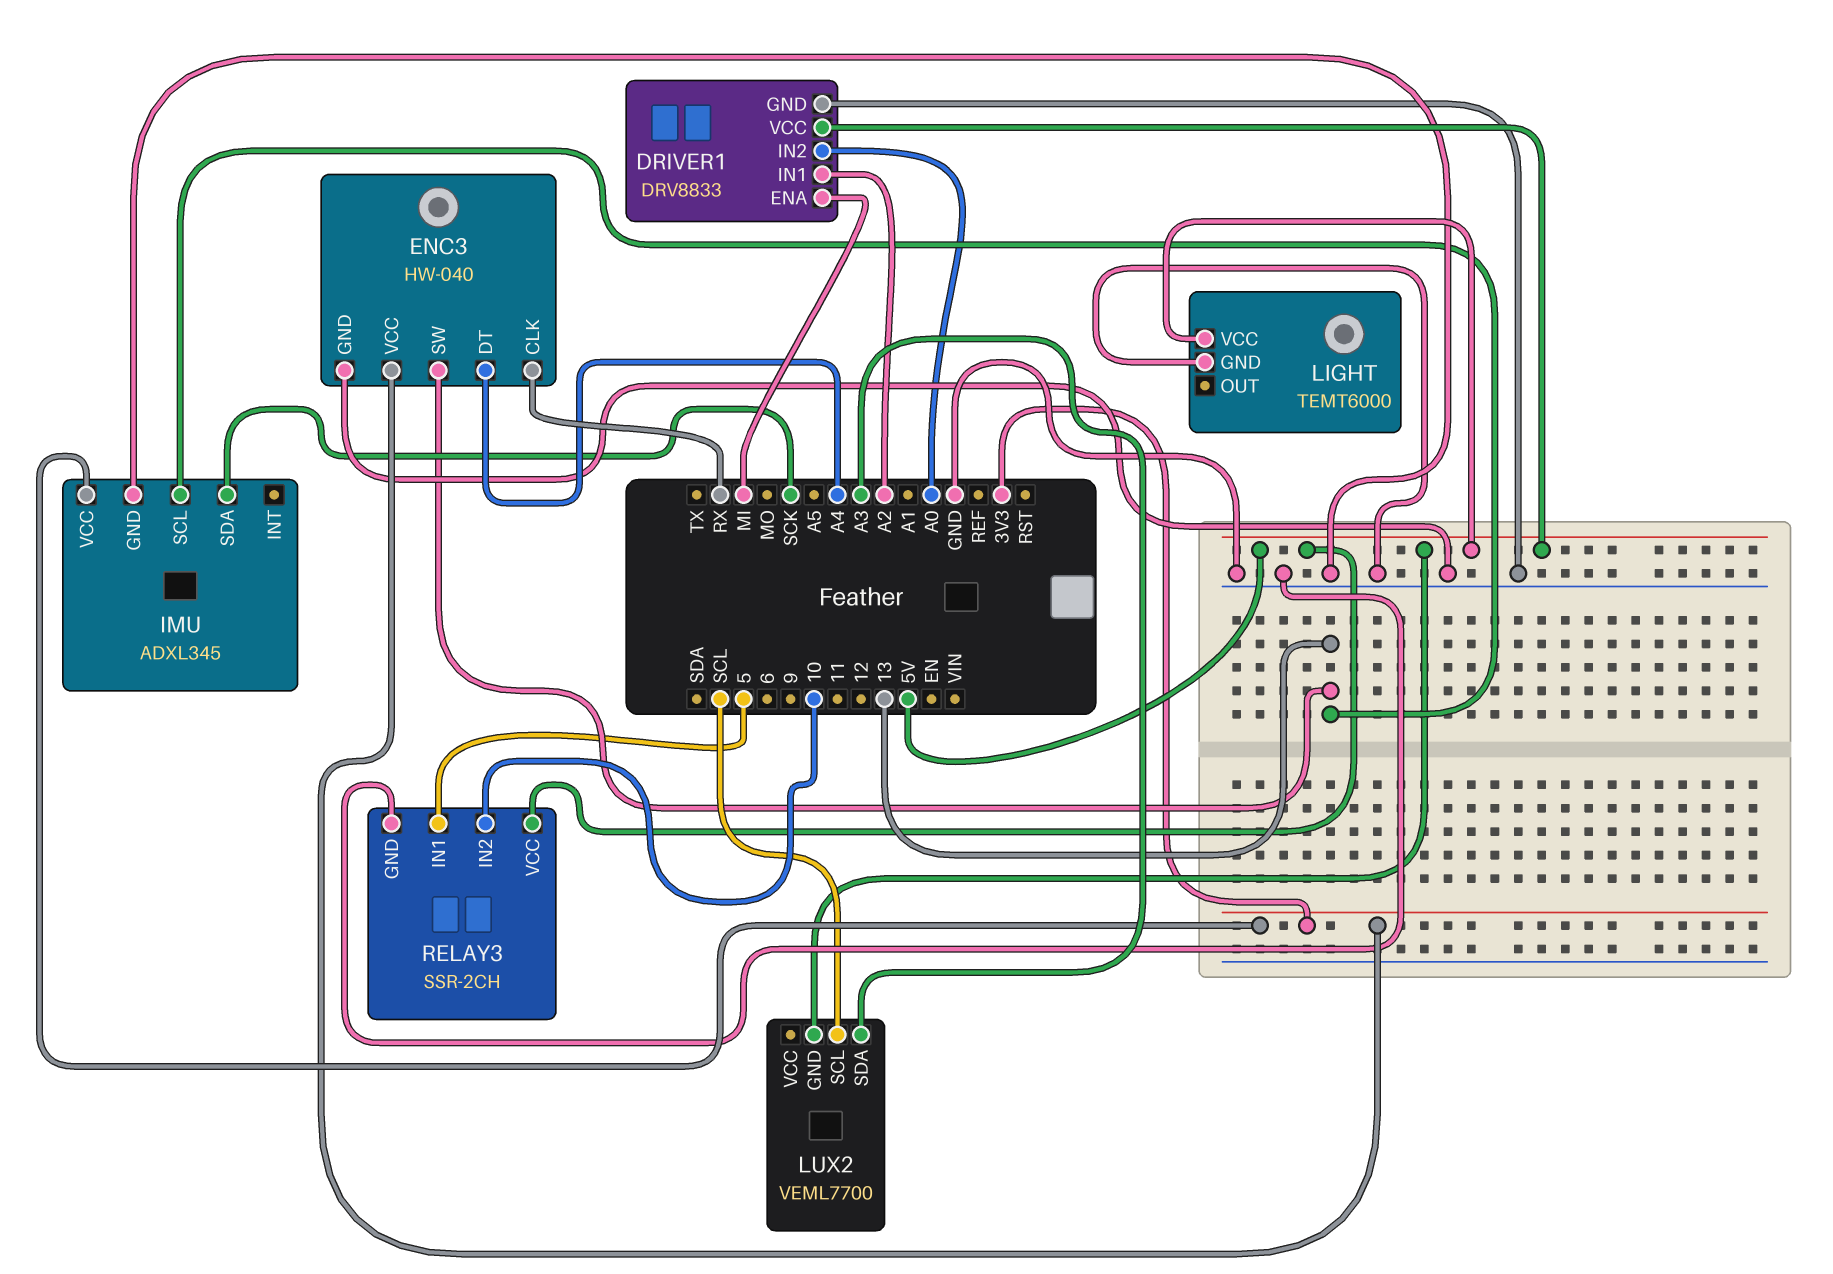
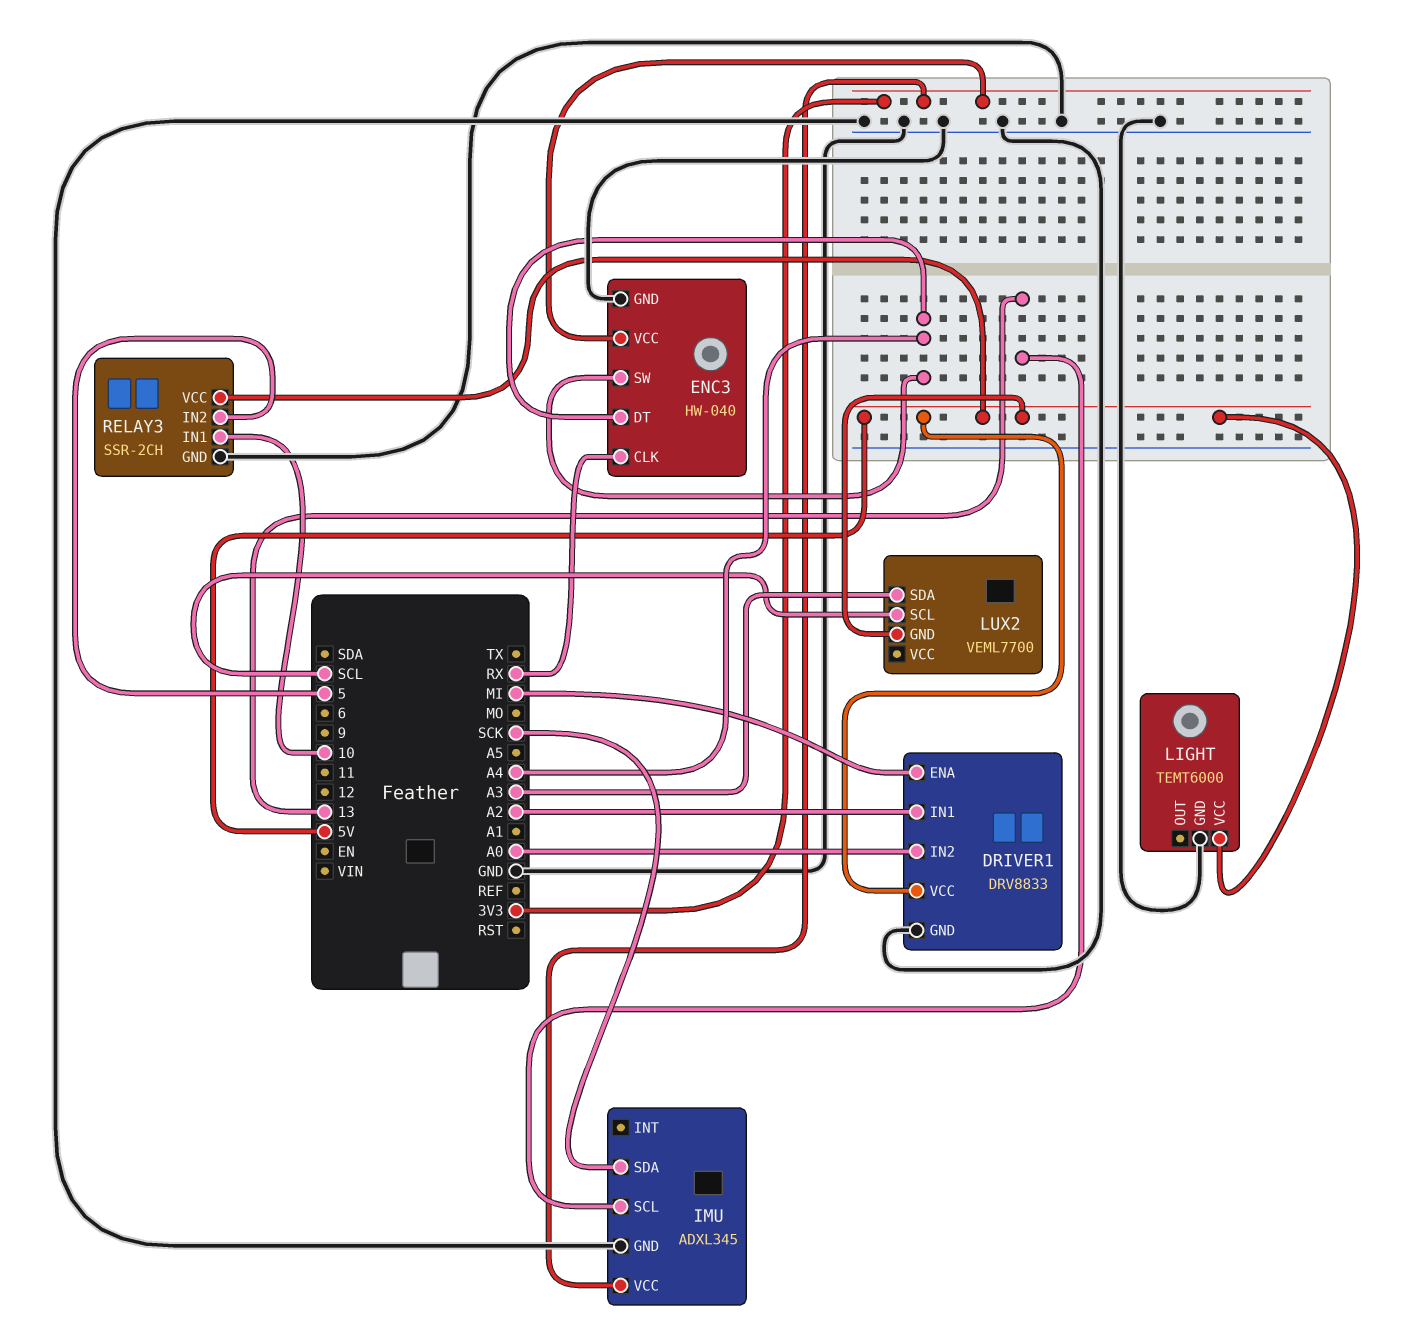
ENC3 pin SW: 13 -> A4
RELAY3 pin IN1: 5 -> 10
RELAY3 pin IN2: 10 -> 5

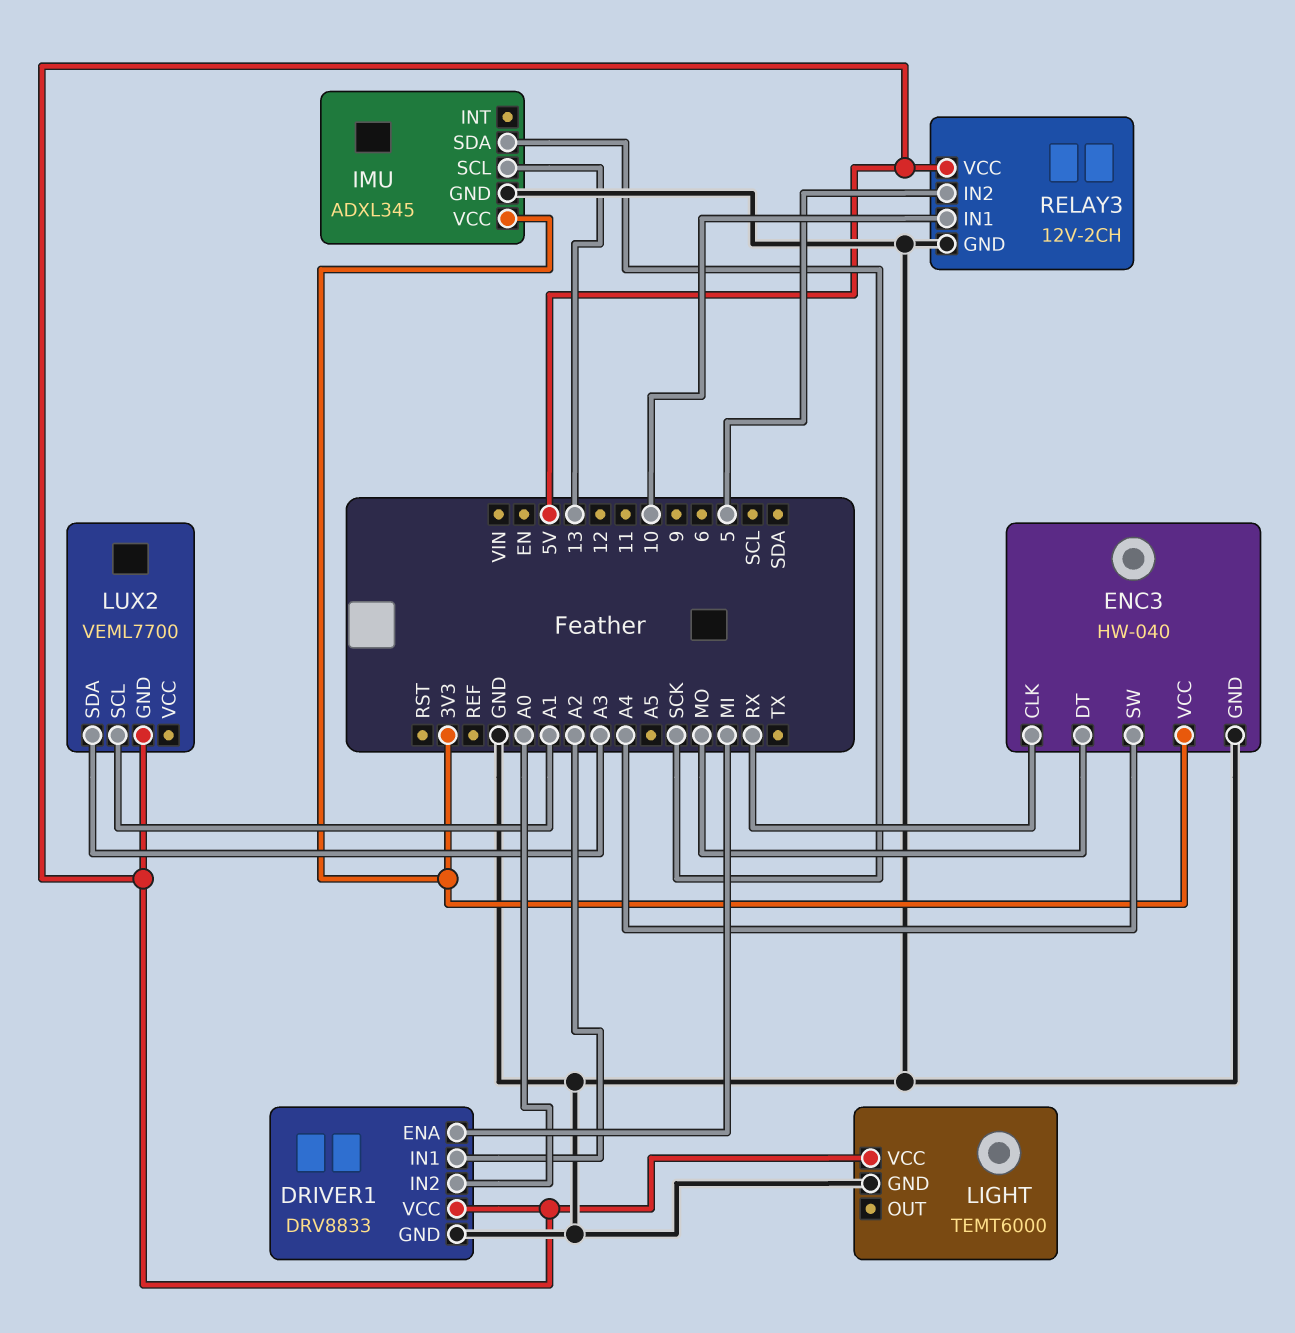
ENC3 pin DT: A4 -> MO
LUX2 pin SCL: SCL -> A1
RELAY3: SSR-2CH -> 12V-2CH

